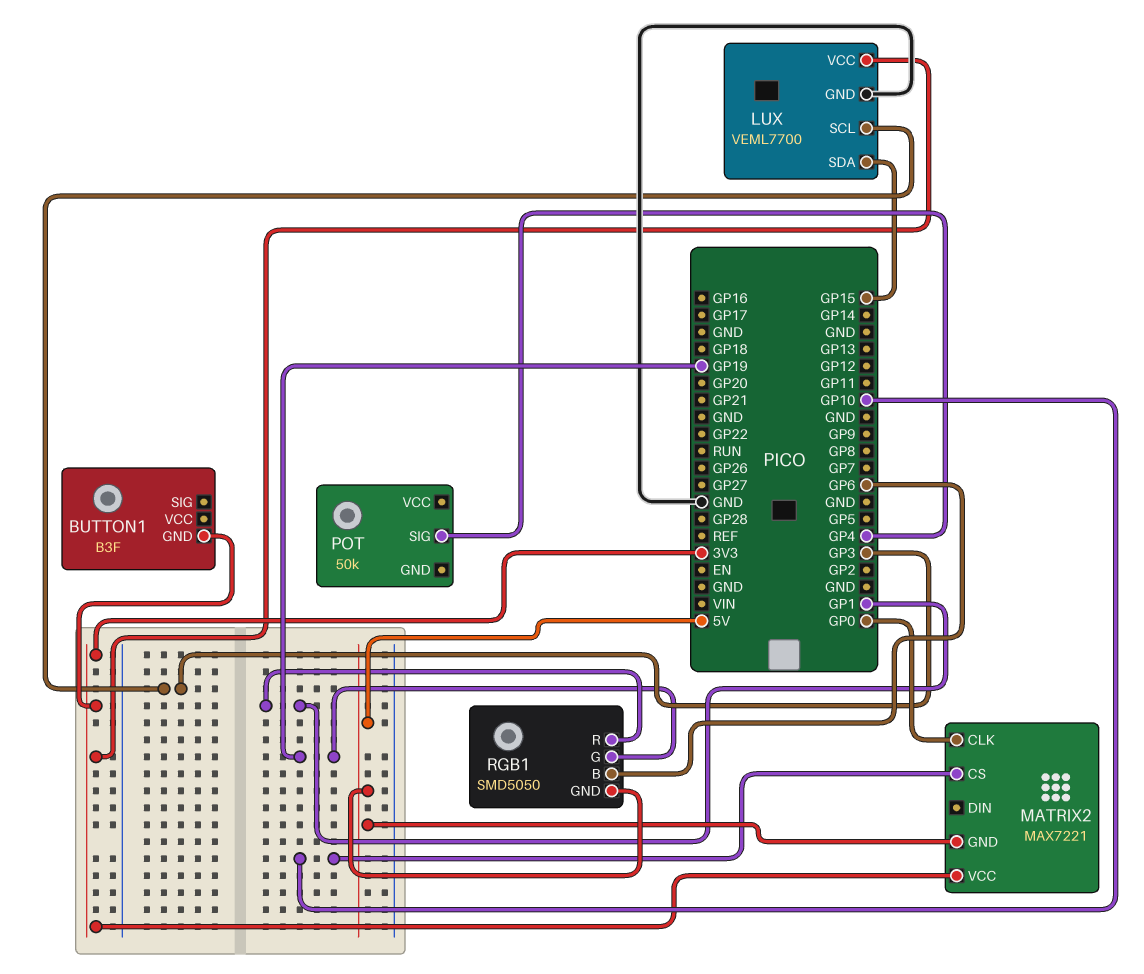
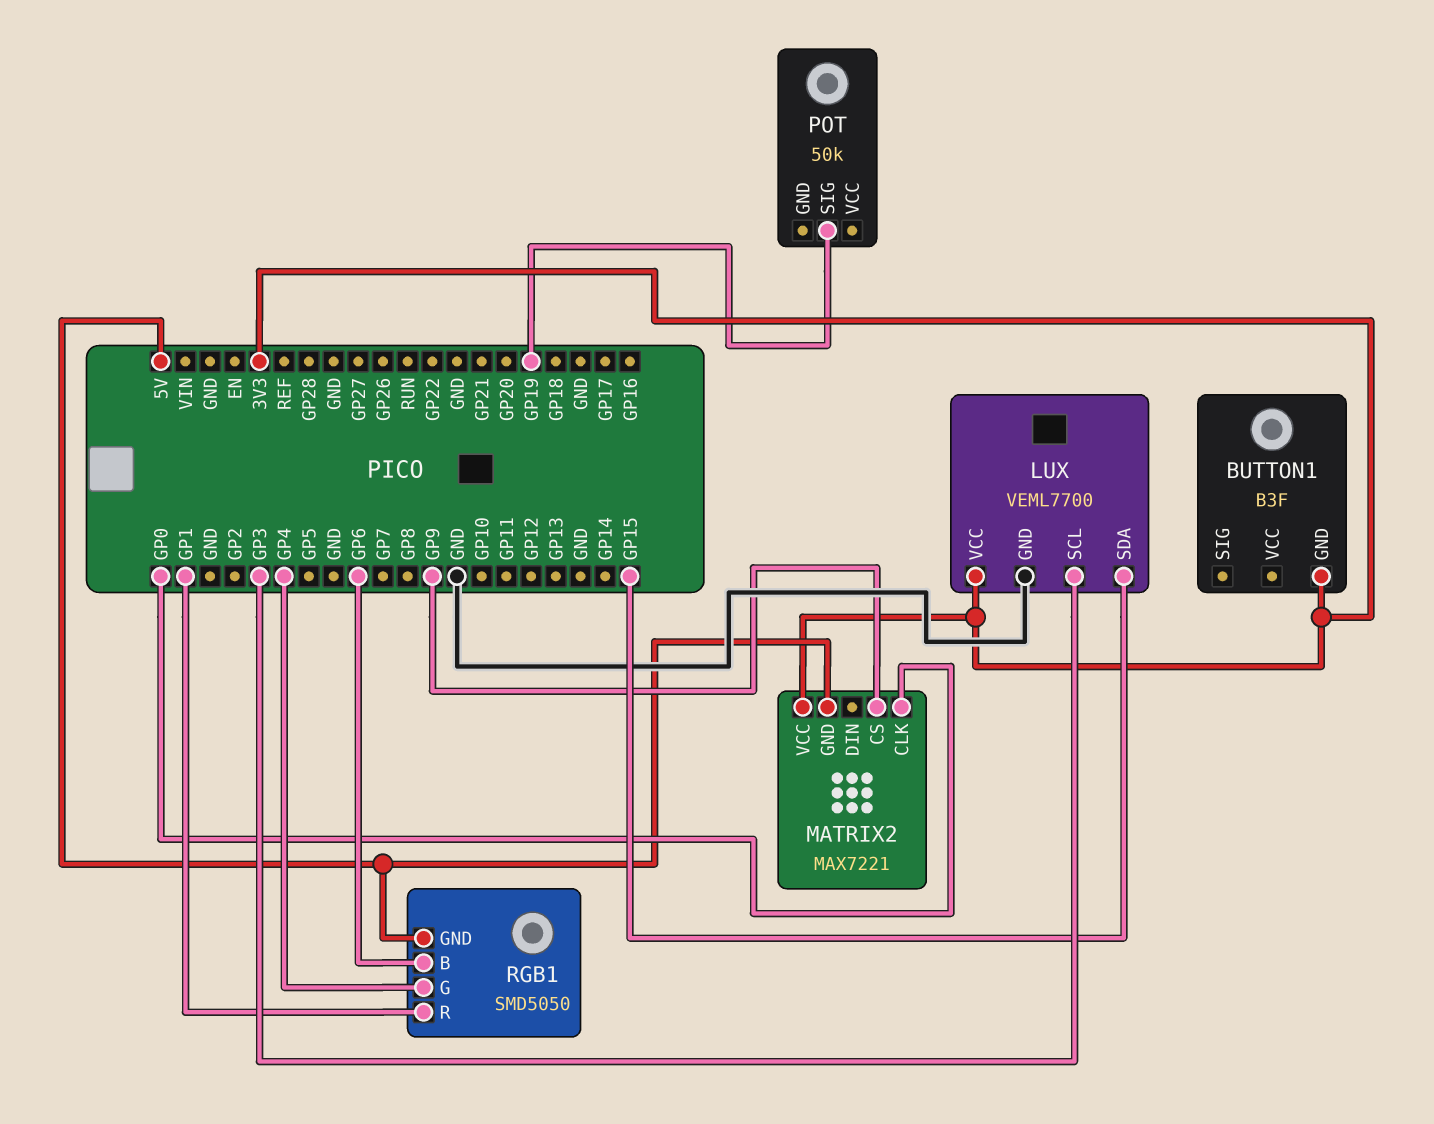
MATRIX2 pin CS: GP10 -> GP9
POT pin SIG: GP4 -> GP19
RGB1 pin G: GP19 -> GP4

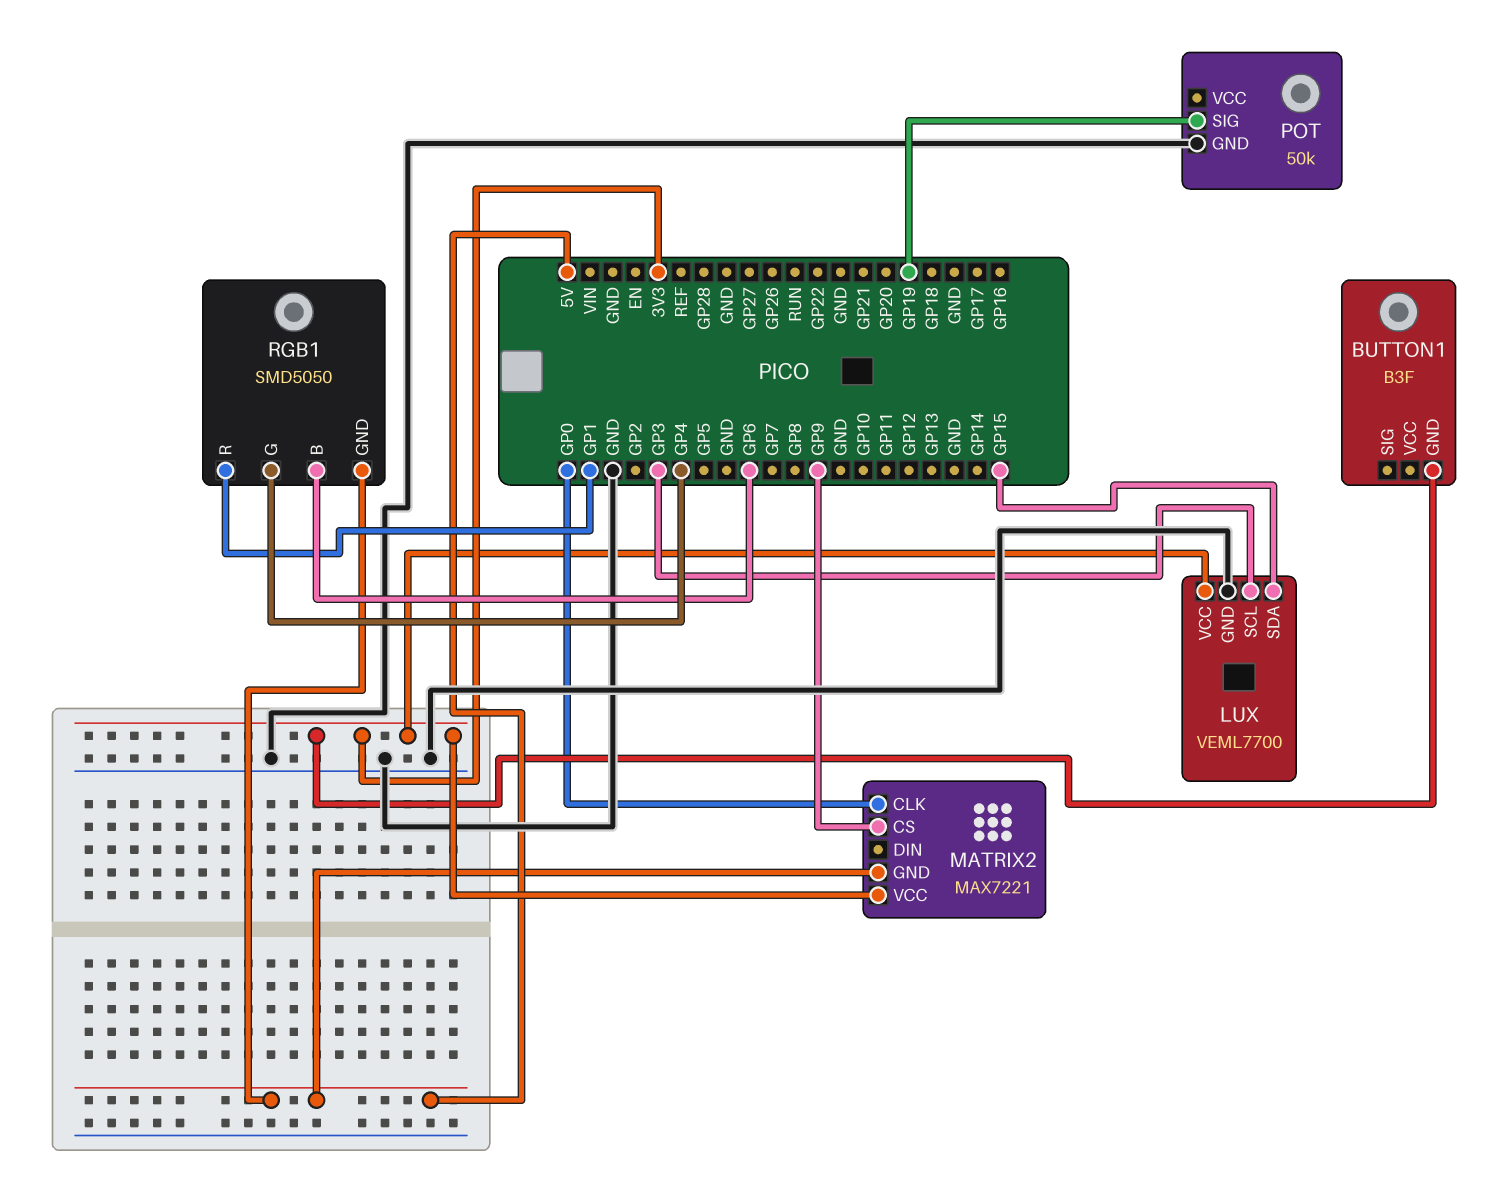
POT pin GND: none -> GND

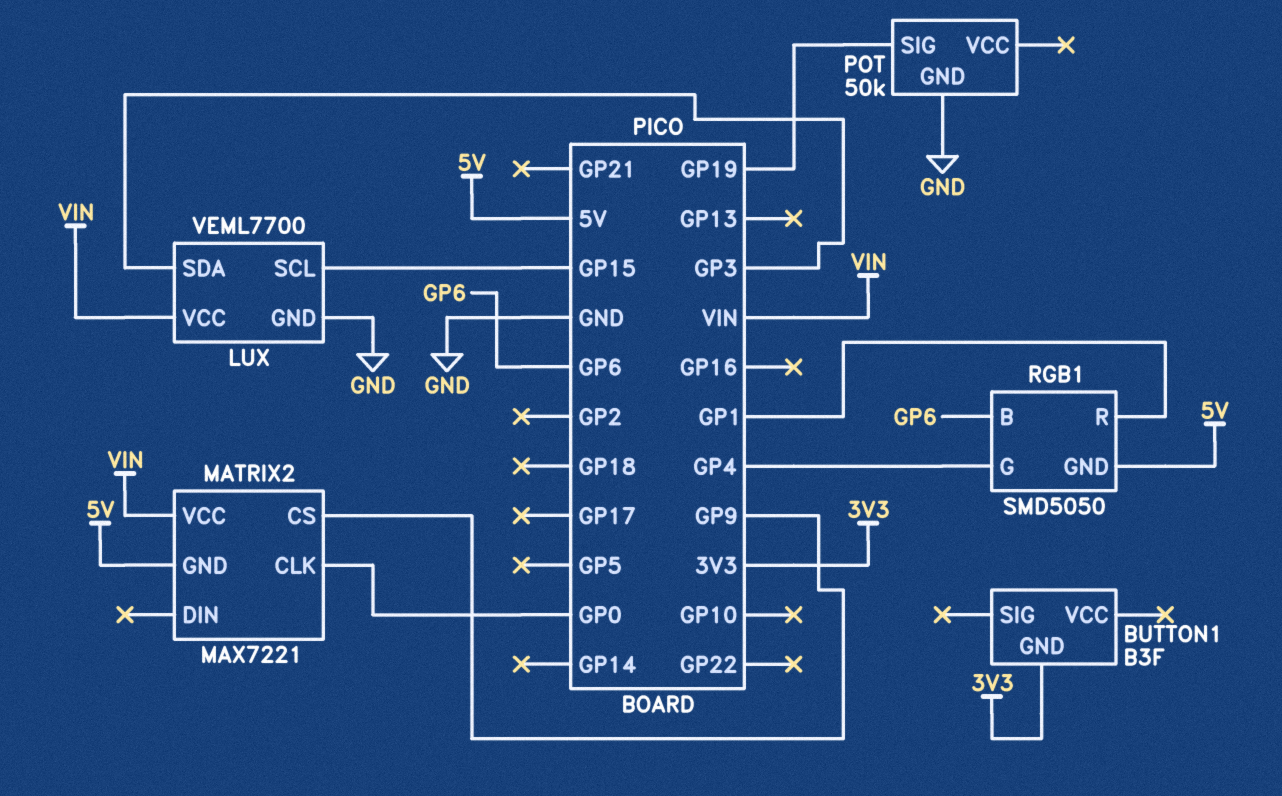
LUX pin SCL: GP3 -> GP15
LUX pin SDA: GP15 -> GP3
LUX pin VCC: 3V3 -> VIN
MATRIX2 pin VCC: 3V3 -> VIN

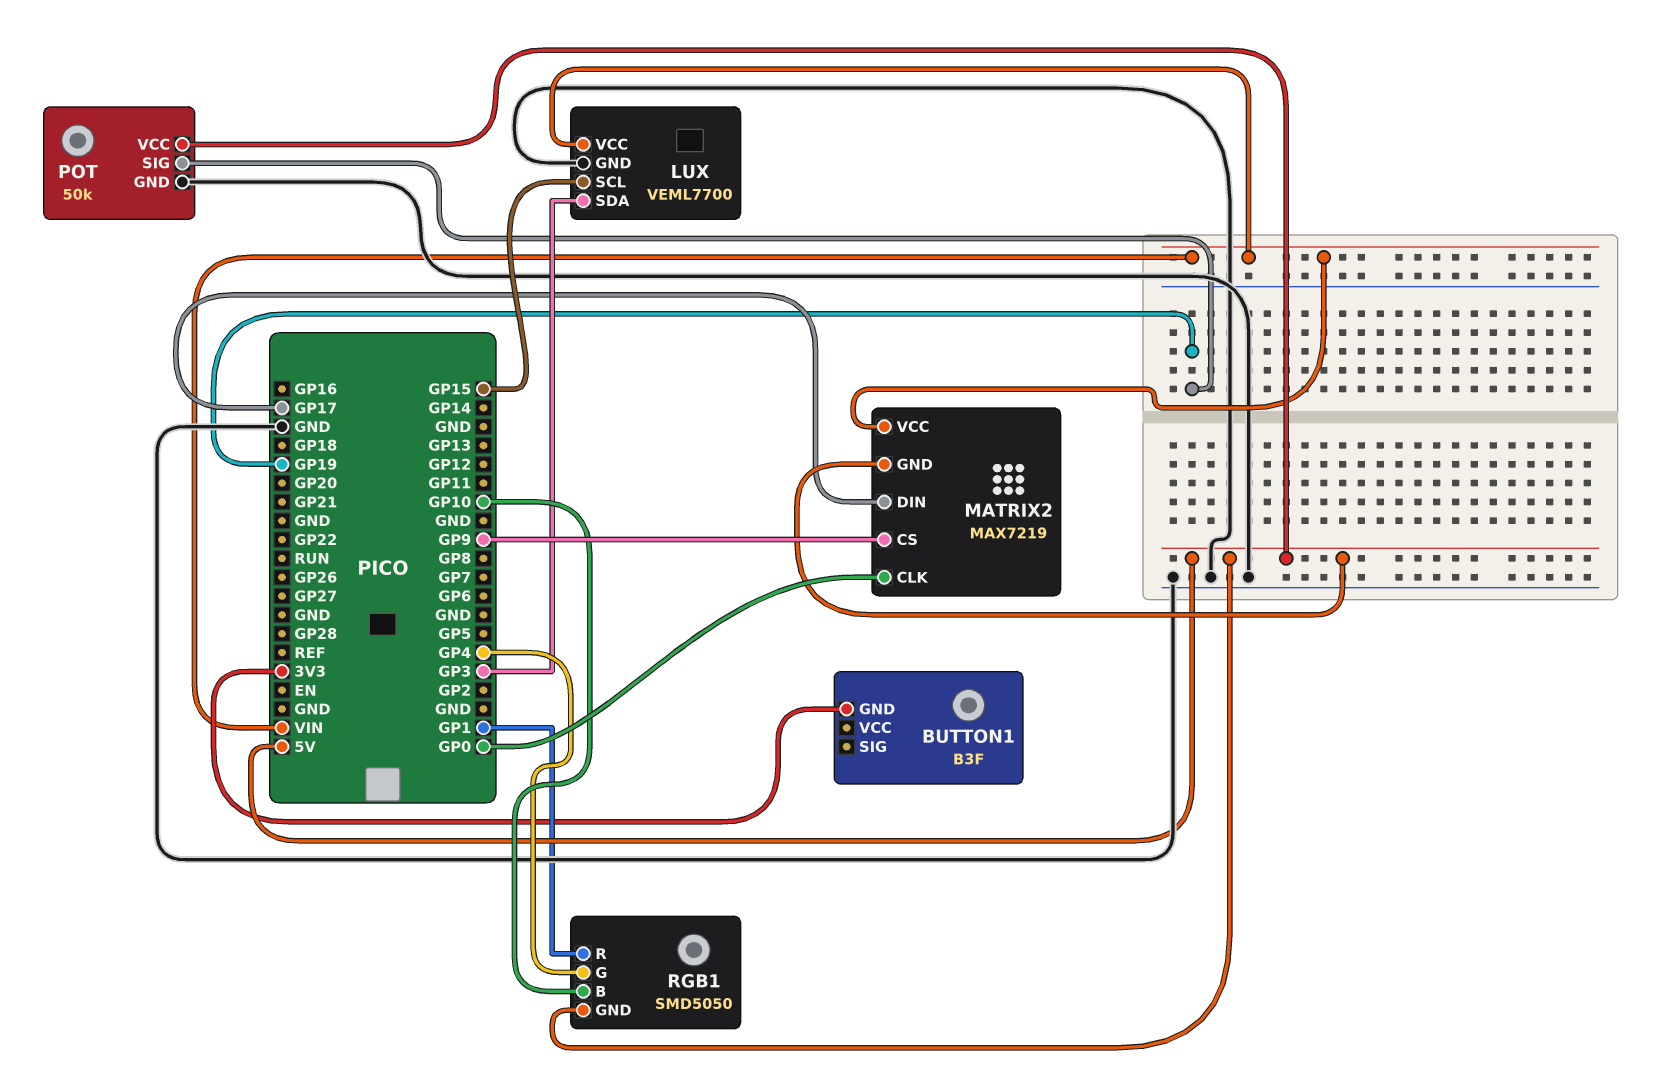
MATRIX2: MAX7221 -> MAX7219
MATRIX2 pin DIN: none -> GP17
POT pin VCC: none -> 5V
RGB1 pin B: GP6 -> GP10

